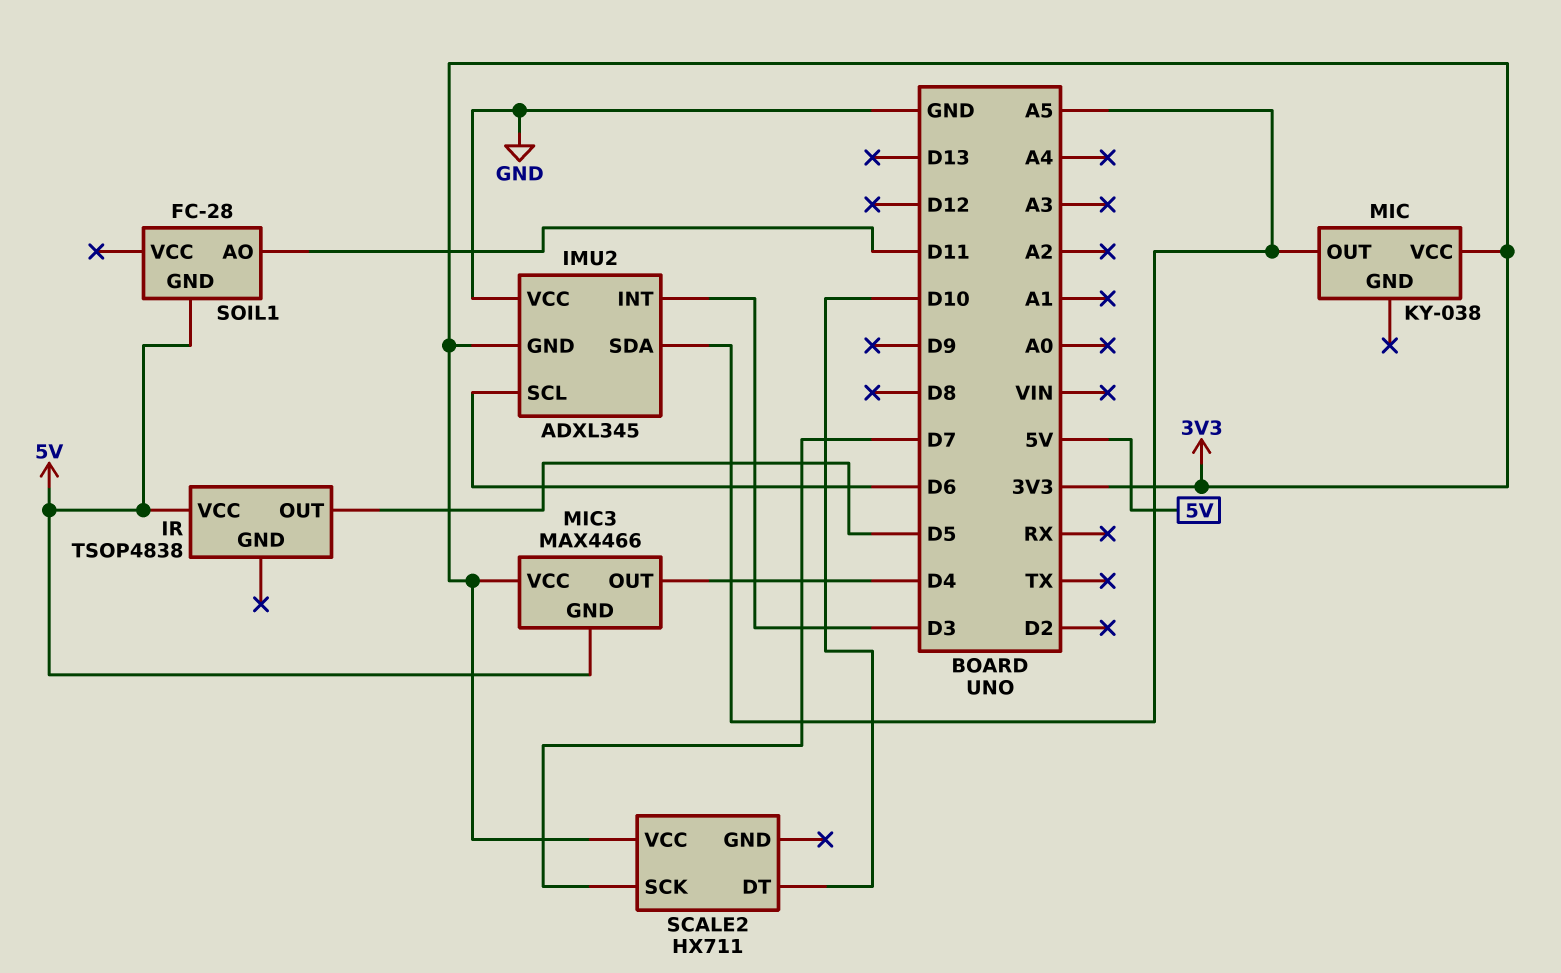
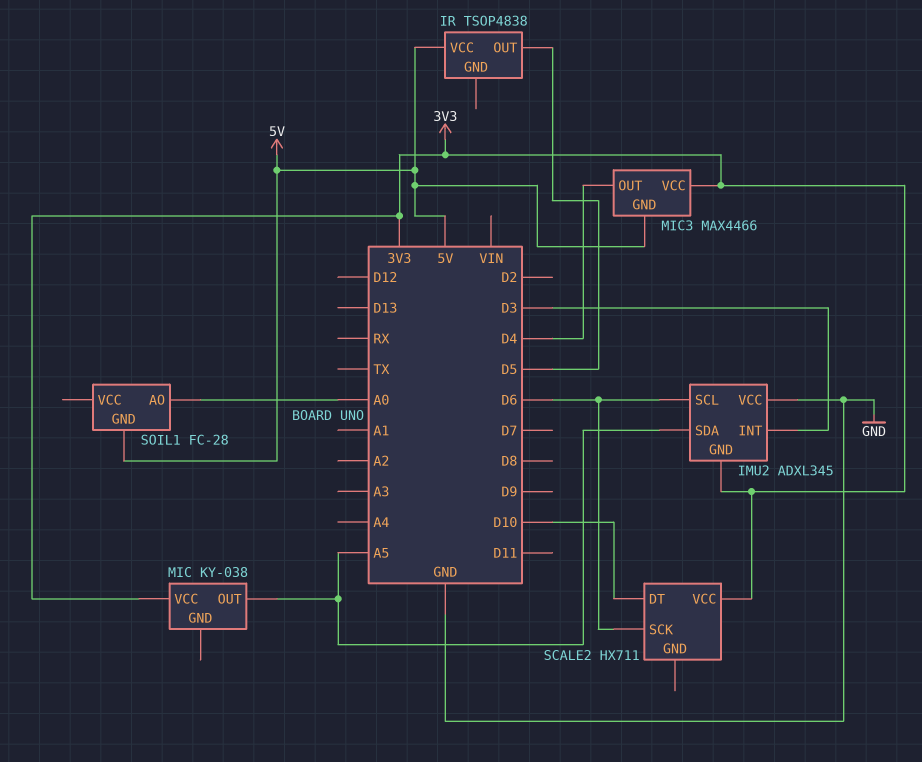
SCALE2 pin SCK: D7 -> D6
SOIL1 pin AO: D11 -> A0

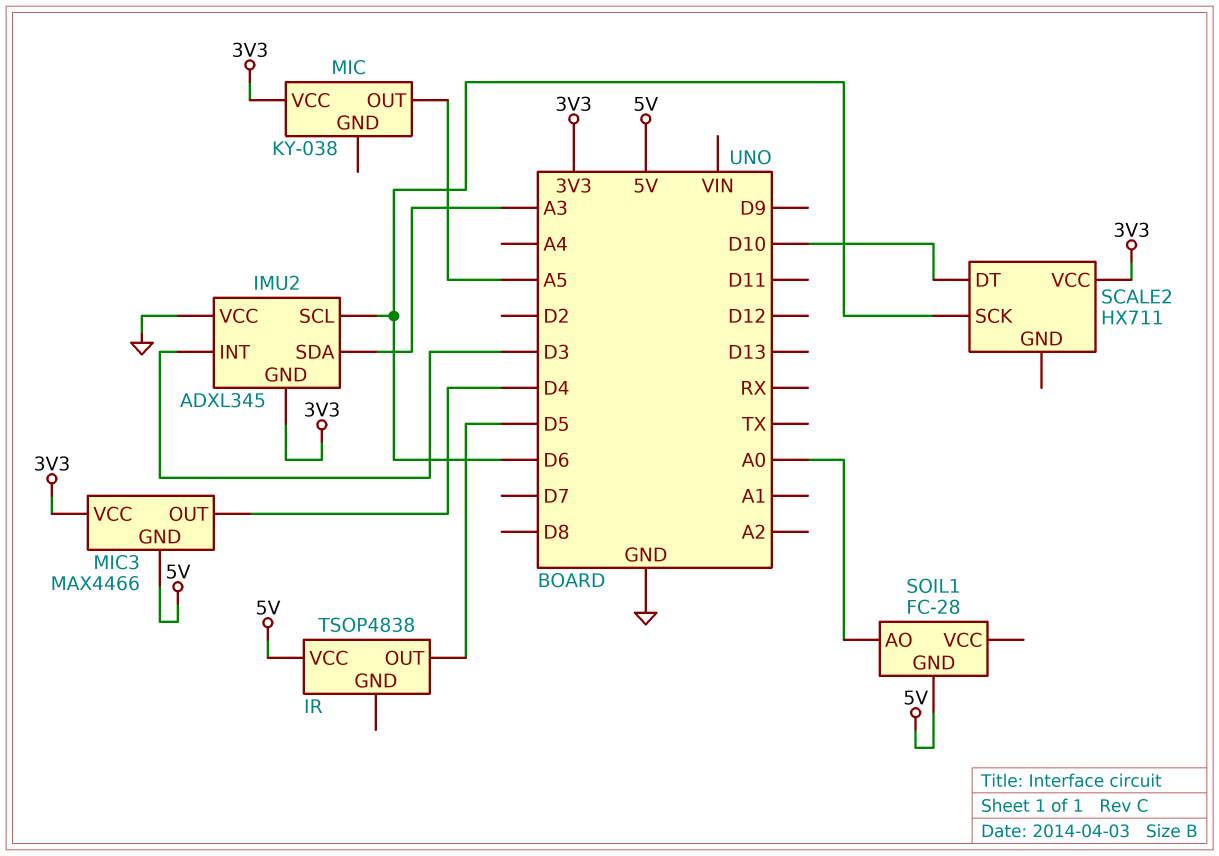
IMU2 pin SDA: A5 -> A3

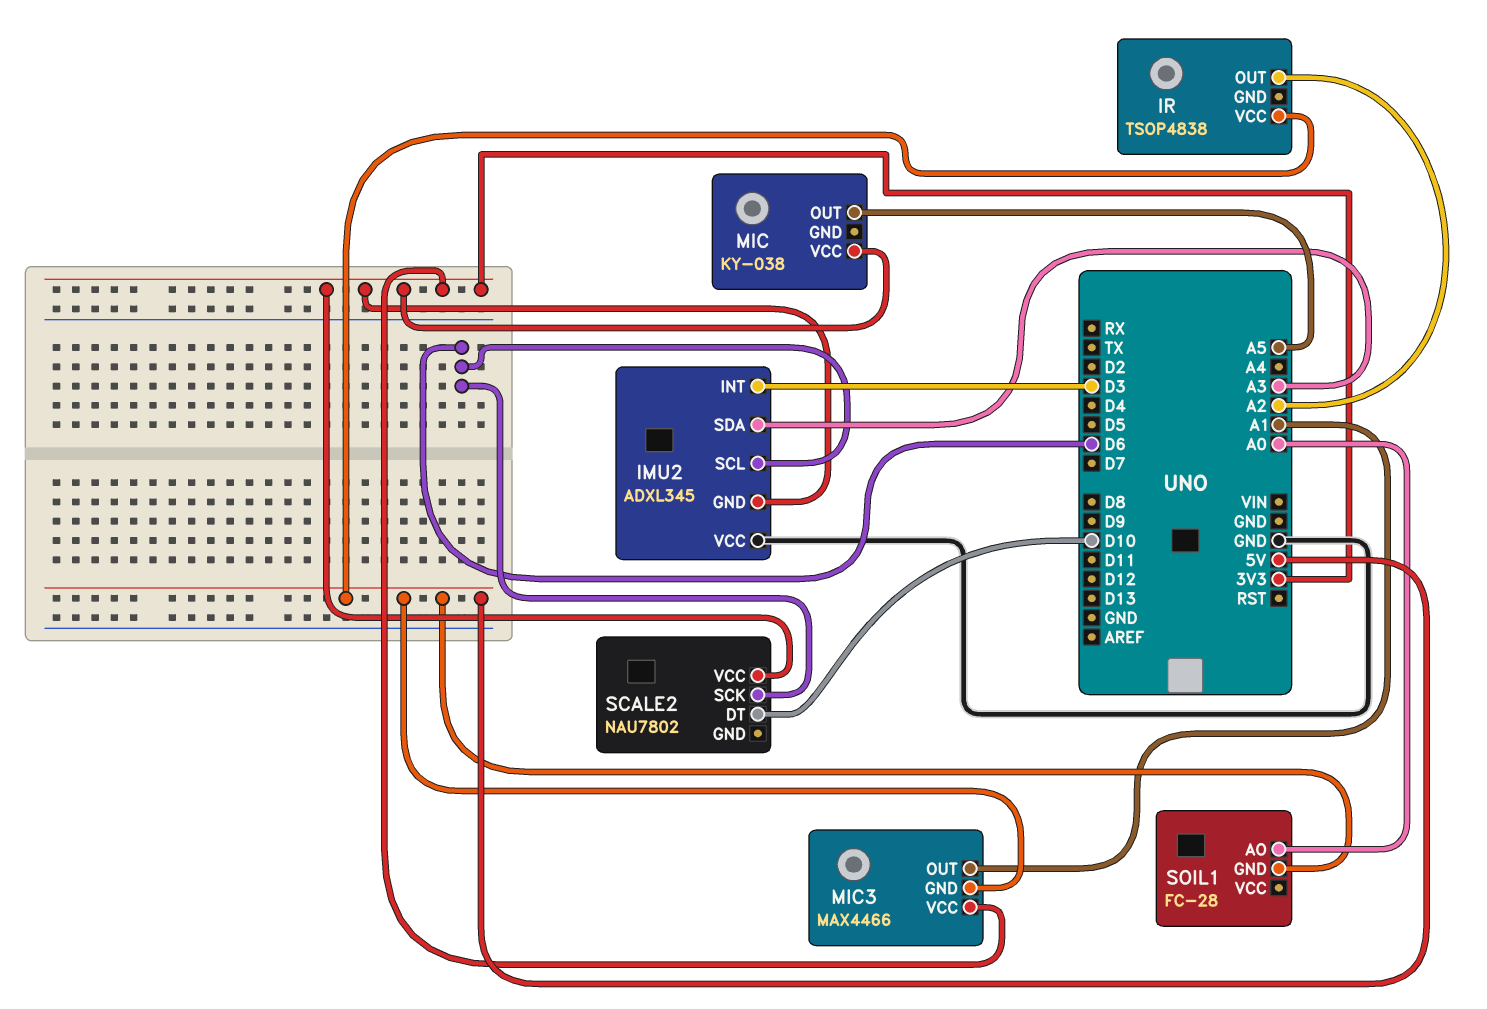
IR pin OUT: D5 -> A2
MIC3 pin OUT: D4 -> A1
SCALE2: HX711 -> NAU7802

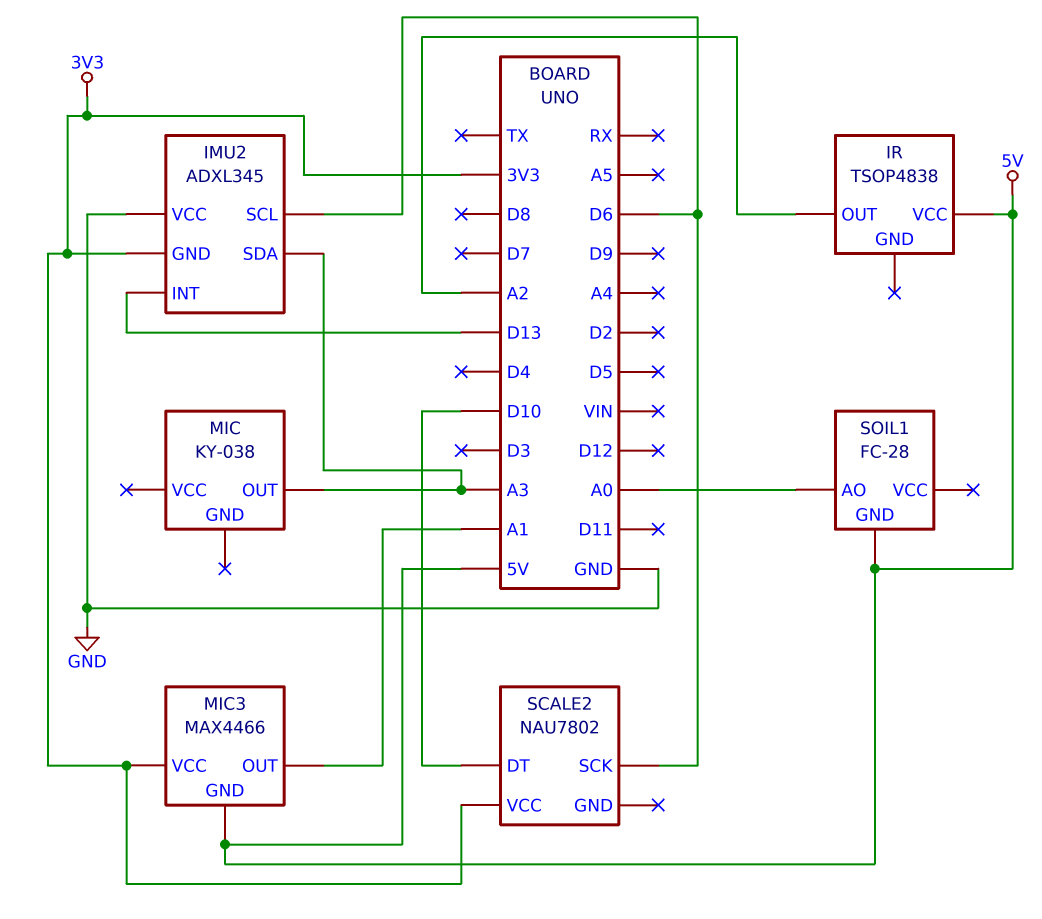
IMU2 pin INT: D3 -> D13
MIC pin OUT: A5 -> A3
MIC pin VCC: 3V3 -> none

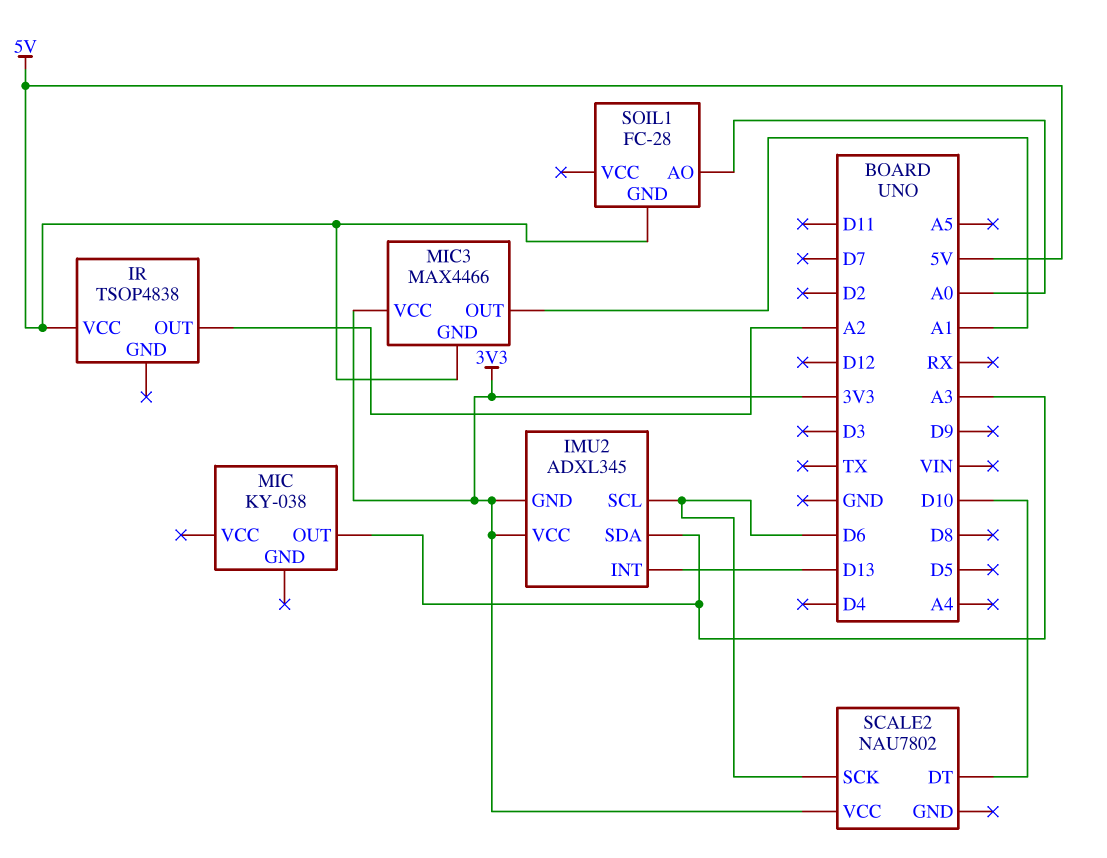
IMU2 pin VCC: GND -> 3V3

